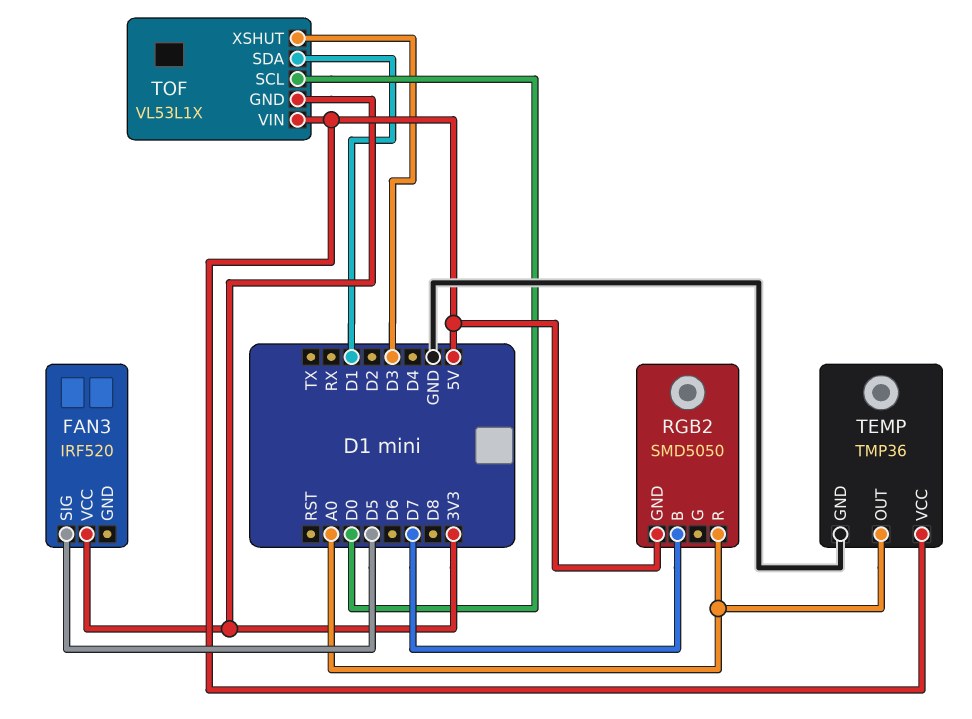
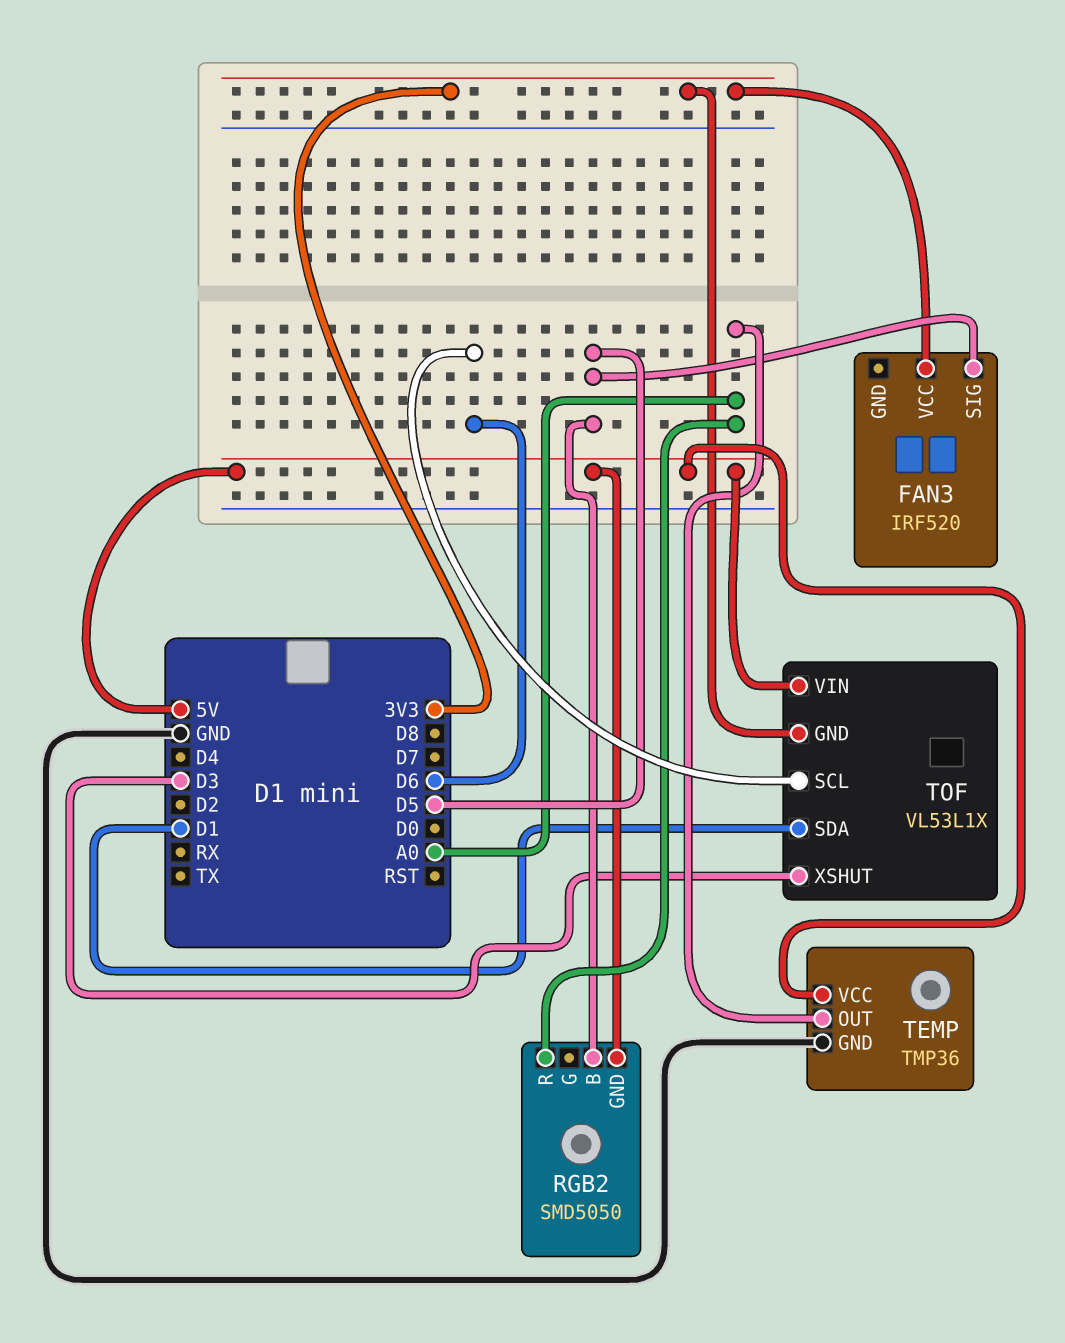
RGB2 pin B: D7 -> D5
TOF pin SCL: D0 -> D6

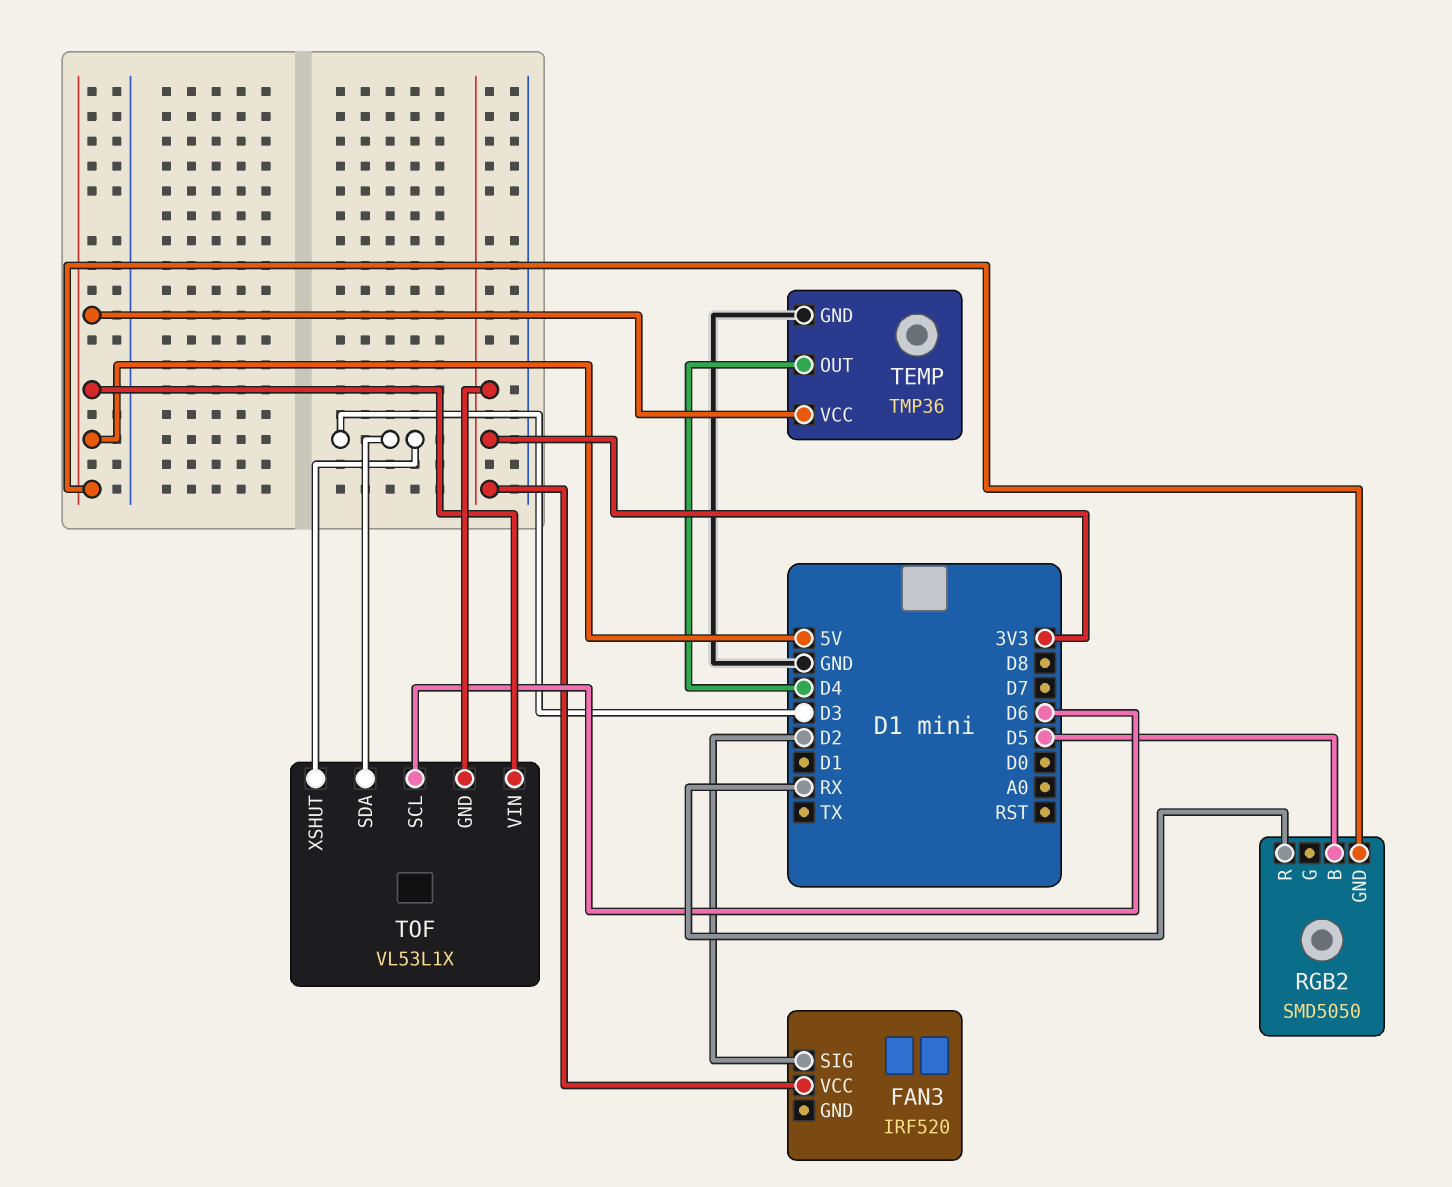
FAN3 pin SIG: D5 -> D2
RGB2 pin R: A0 -> RX
TEMP pin OUT: A0 -> D4
TOF pin SDA: D1 -> D3

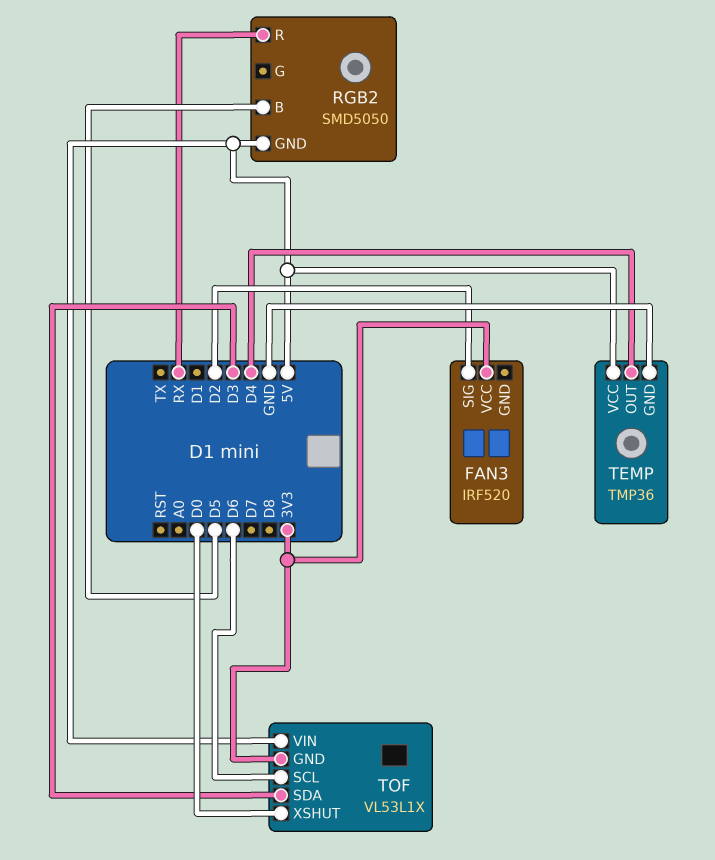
TOF pin XSHUT: D3 -> D0

